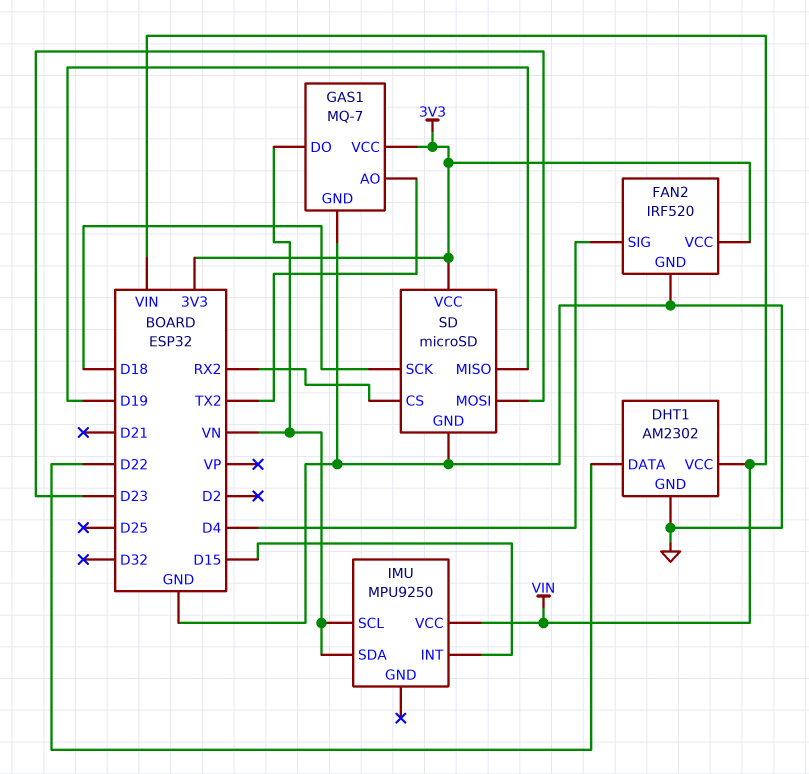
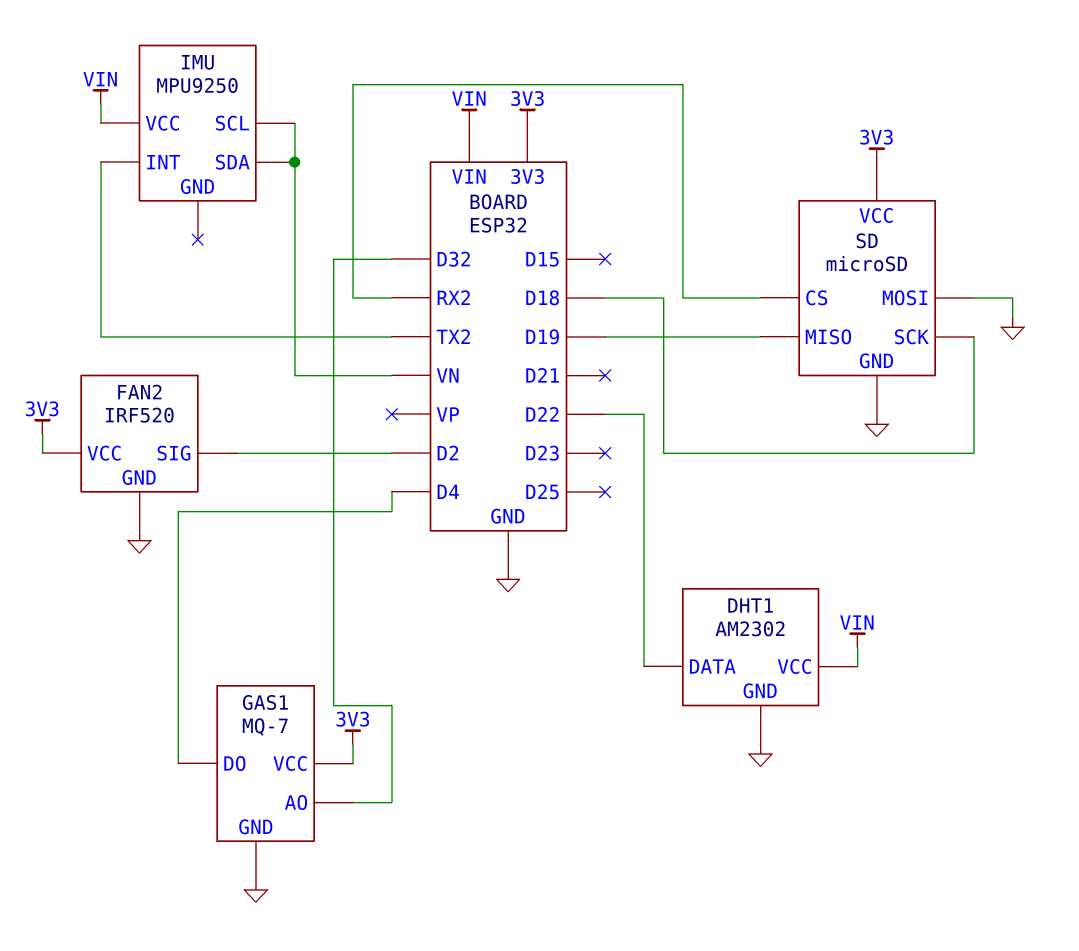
FAN2 pin SIG: D4 -> D2
GAS1 pin AO: TX2 -> D32
GAS1 pin DO: VN -> D4
IMU pin INT: D15 -> TX2
SD pin MOSI: D23 -> GND

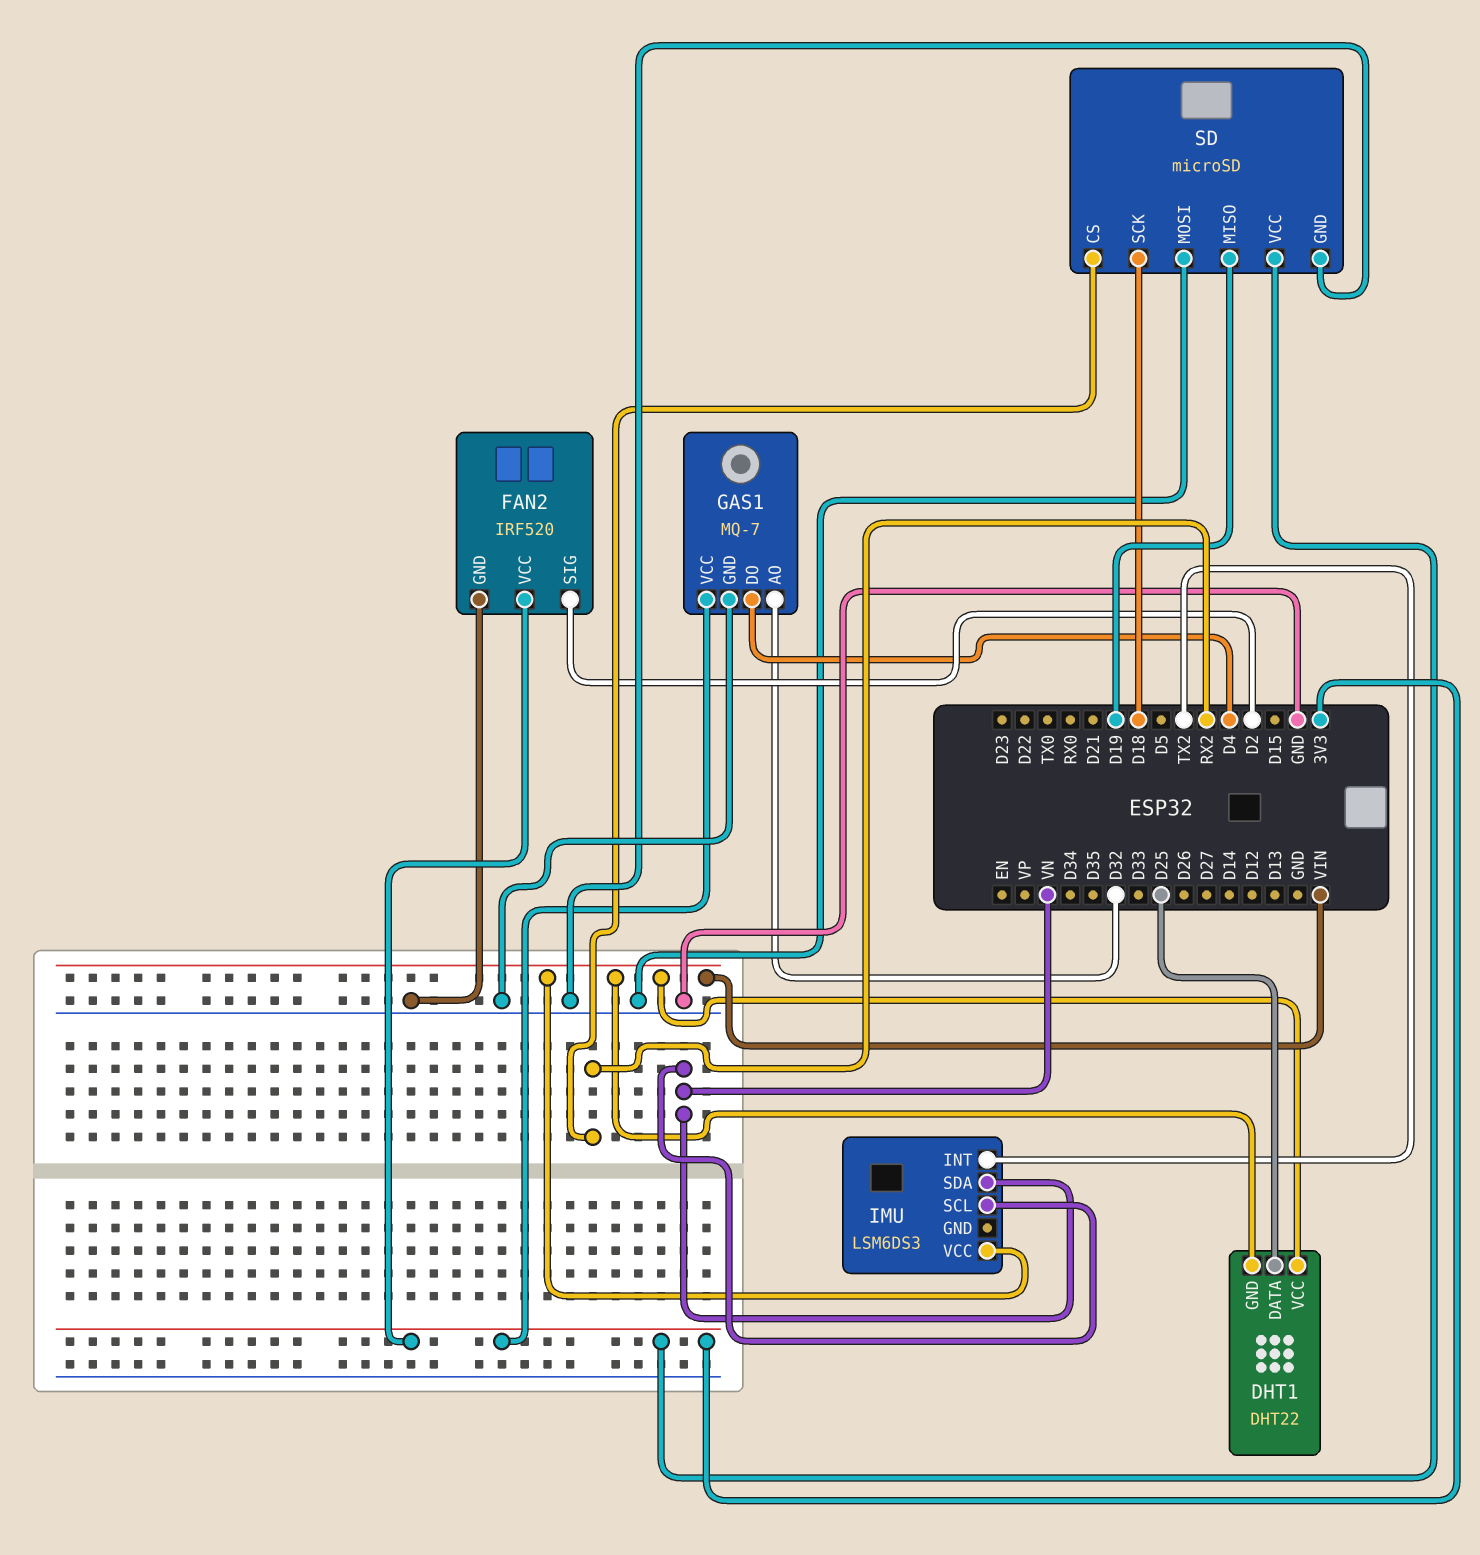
DHT1: AM2302 -> DHT22
DHT1 pin DATA: D22 -> D25
DHT1 pin GND: GND -> VIN
IMU: MPU9250 -> LSM6DS3

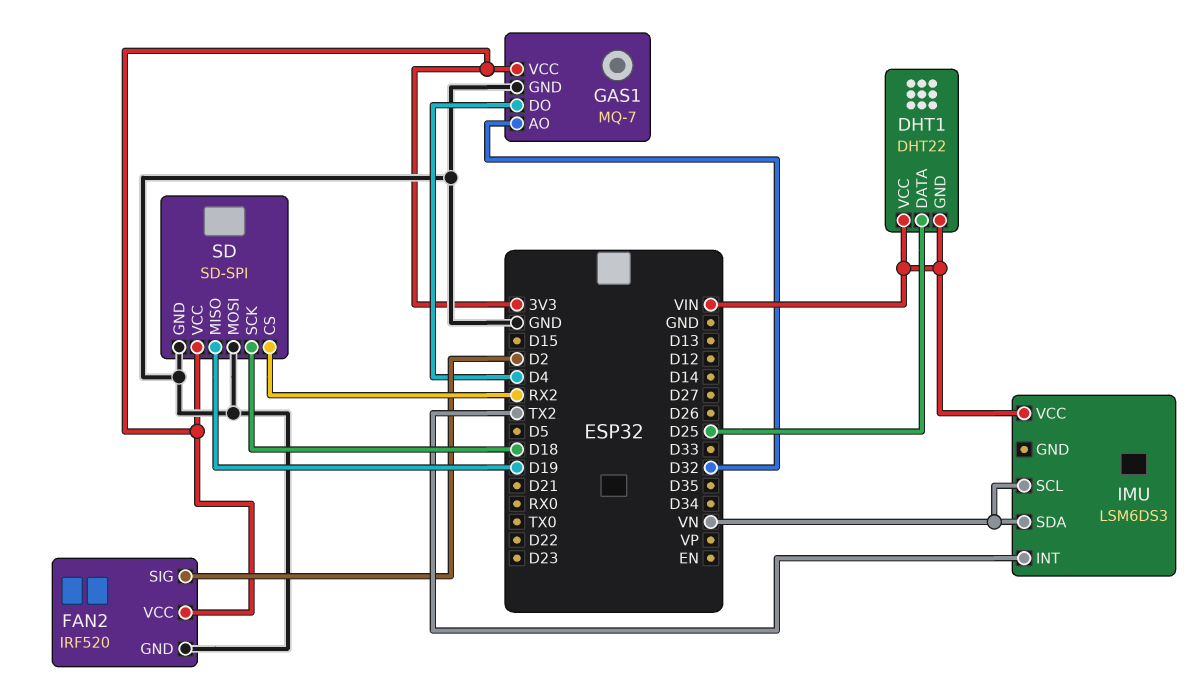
SD: microSD -> SD-SPI

